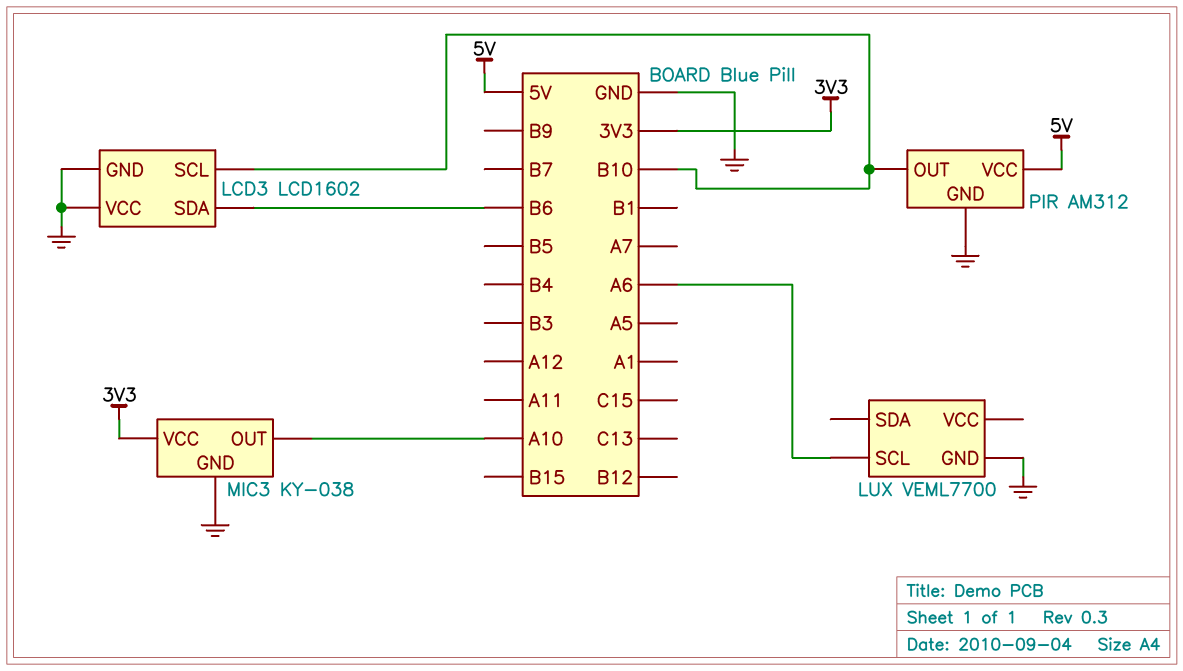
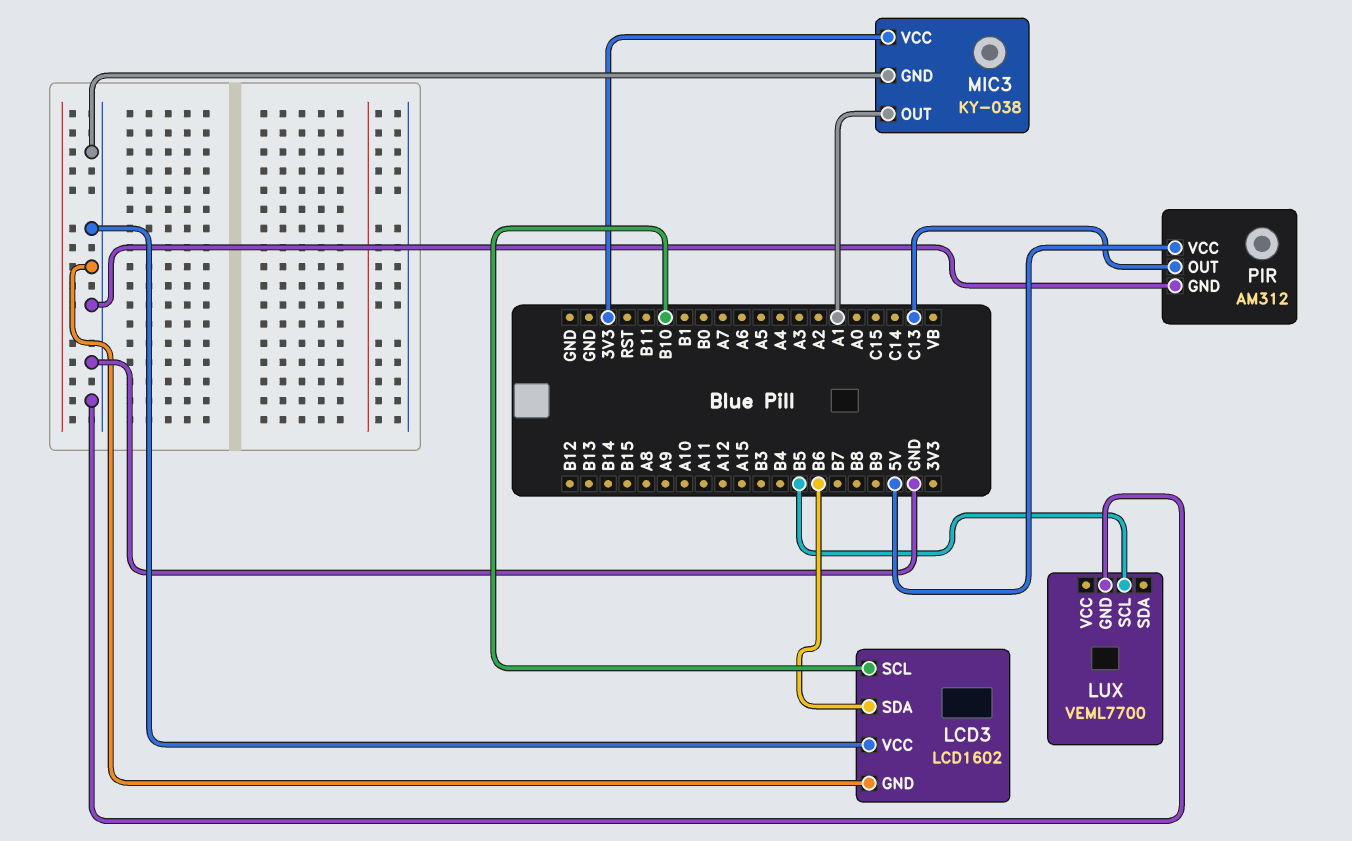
LUX pin SCL: A6 -> B5
MIC3 pin OUT: A10 -> A1
PIR pin OUT: B10 -> C13

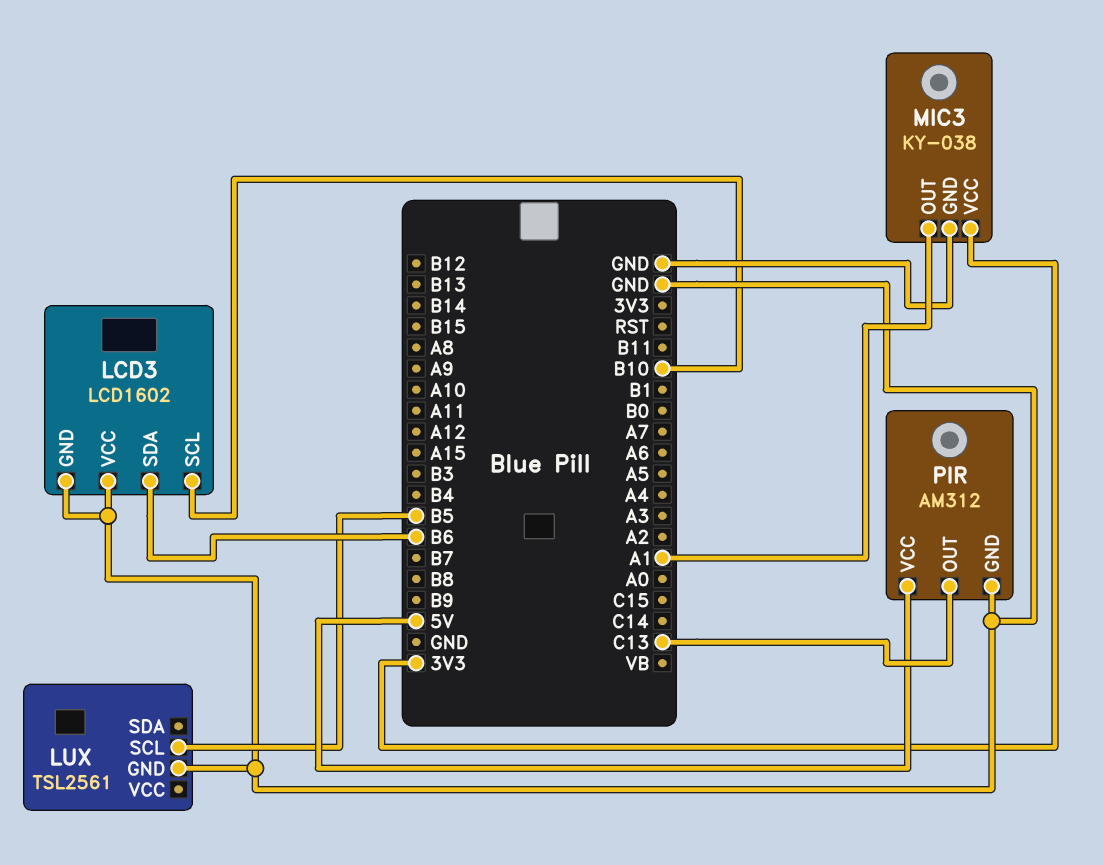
LUX: VEML7700 -> TSL2561

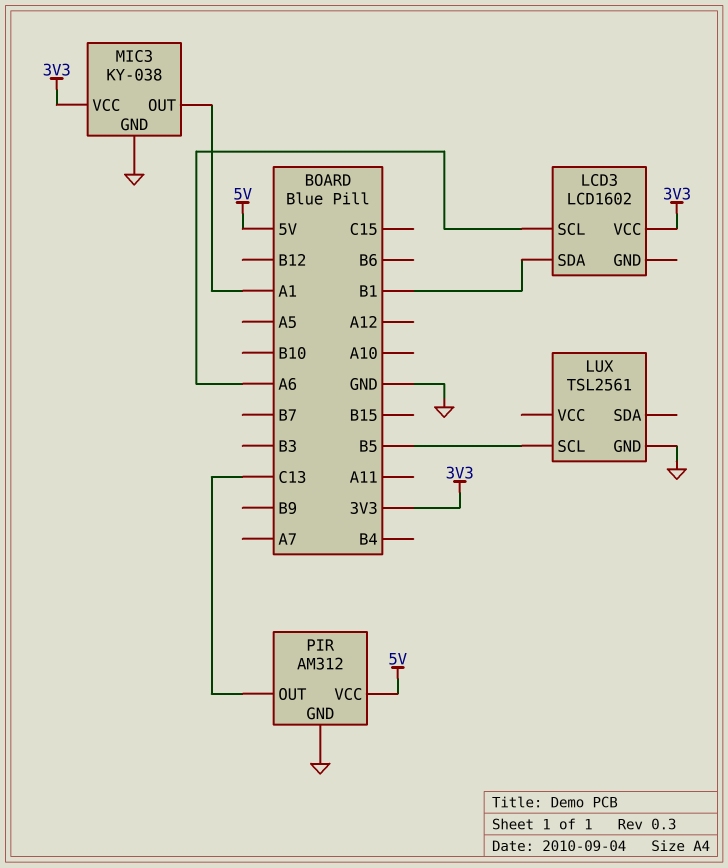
LCD3 pin GND: GND -> none
LCD3 pin SCL: B10 -> A6
LCD3 pin SDA: B6 -> B1
LCD3 pin VCC: GND -> 3V3

